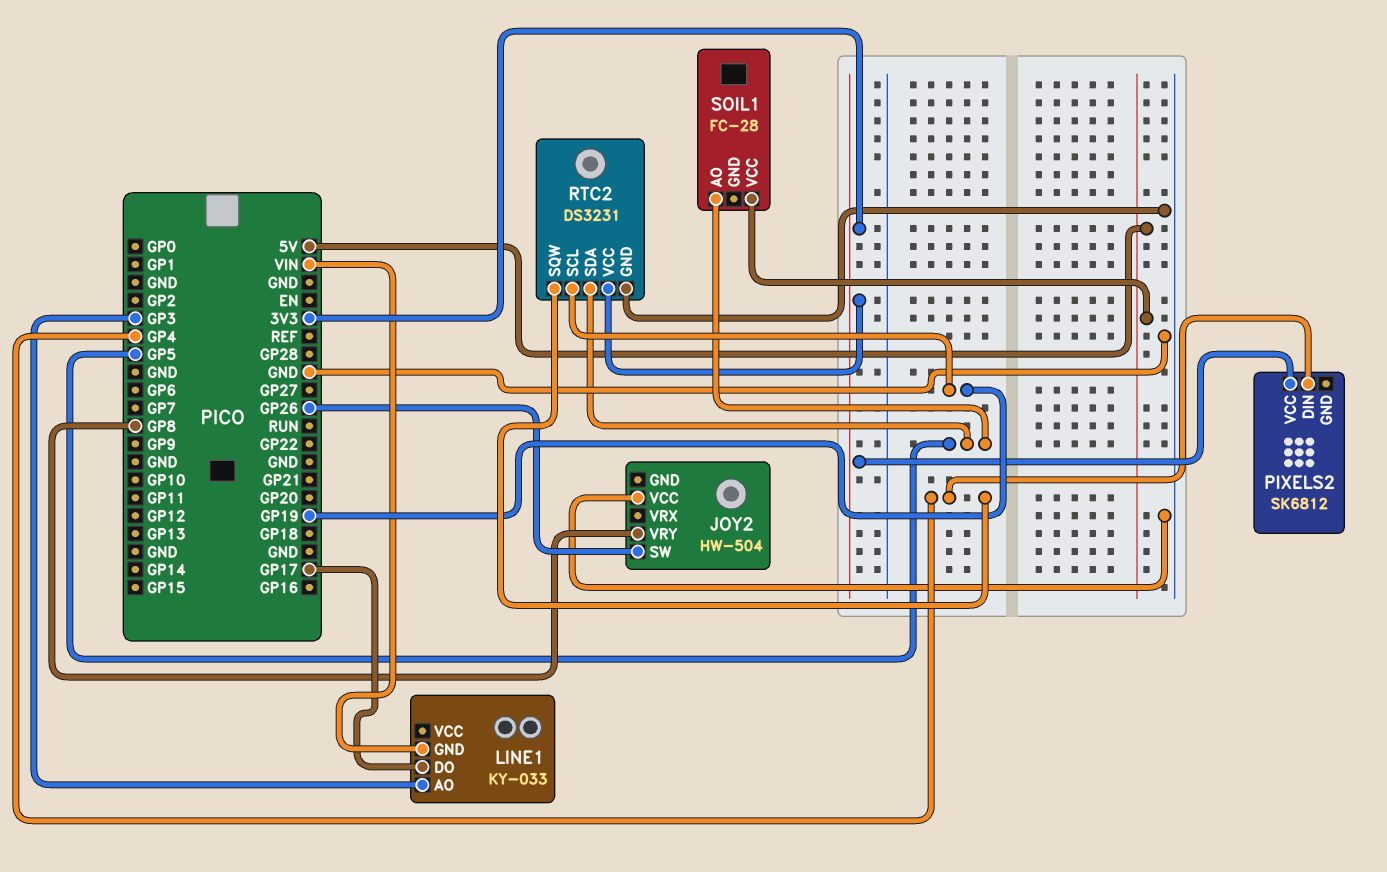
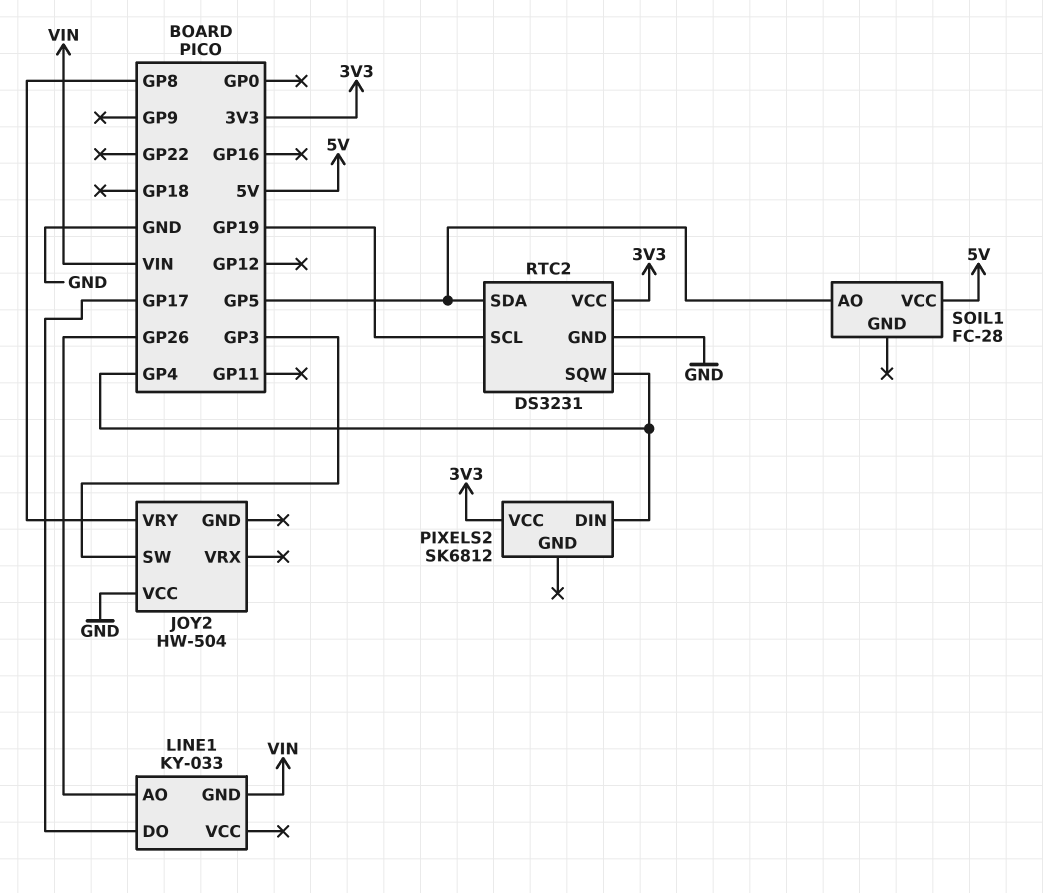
JOY2 pin SW: GP26 -> GP3
LINE1 pin AO: GP3 -> GP26

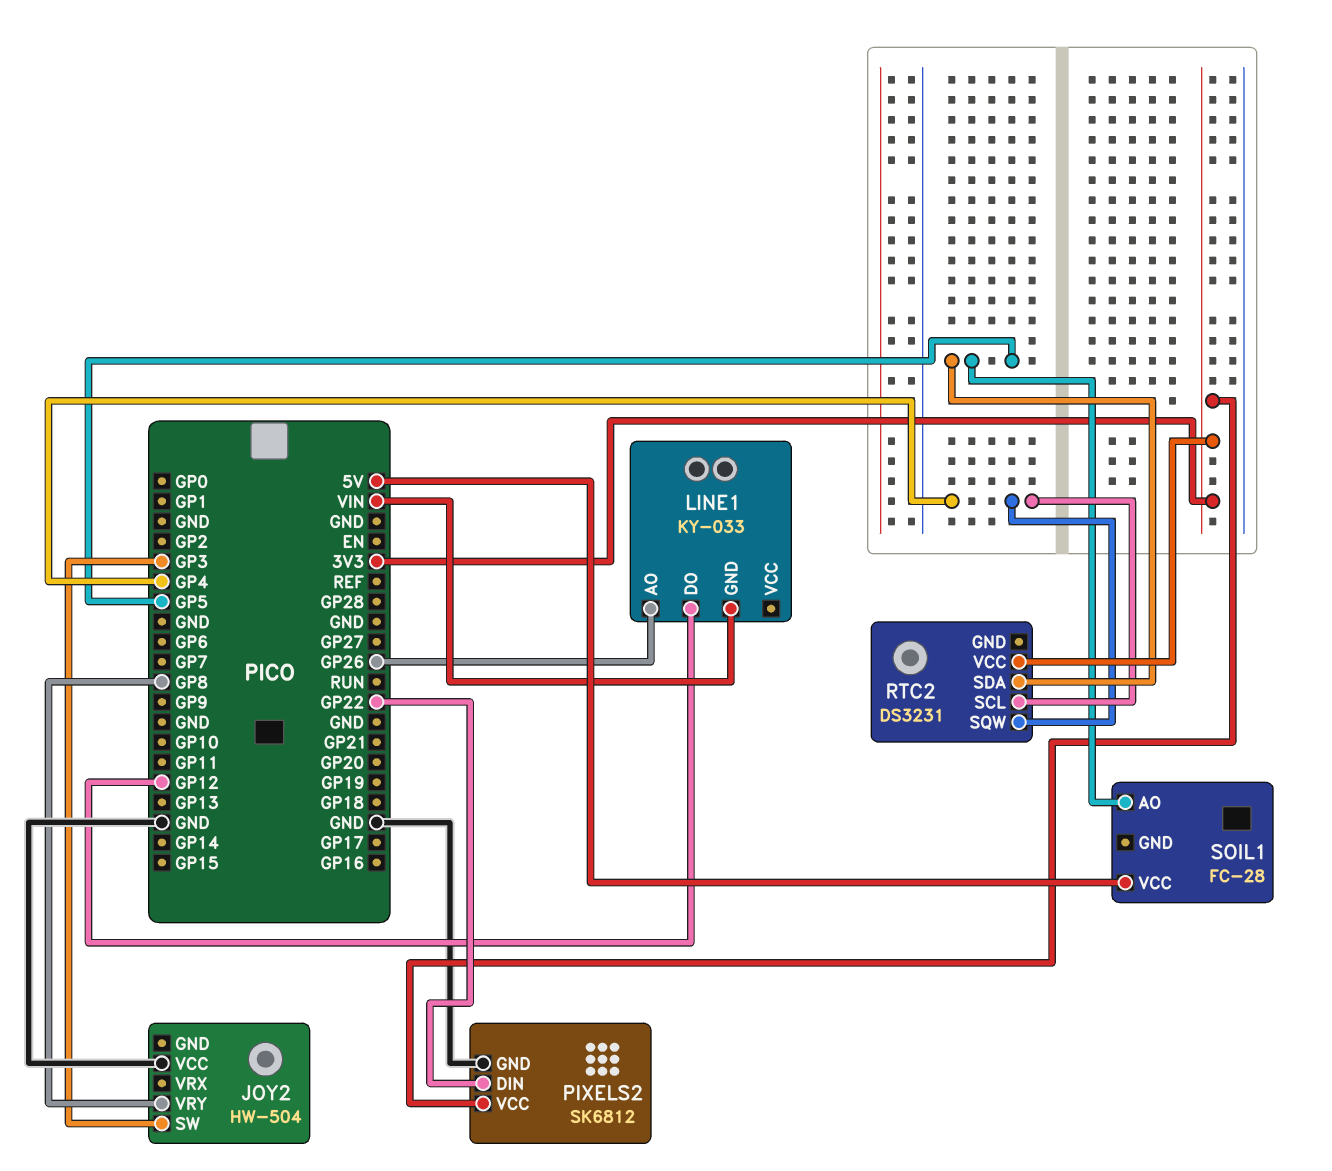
LINE1 pin DO: GP17 -> GP12
PIXELS2 pin DIN: GP4 -> GP22
PIXELS2 pin GND: none -> GND
RTC2 pin GND: GND -> none
RTC2 pin SCL: GP19 -> GP4

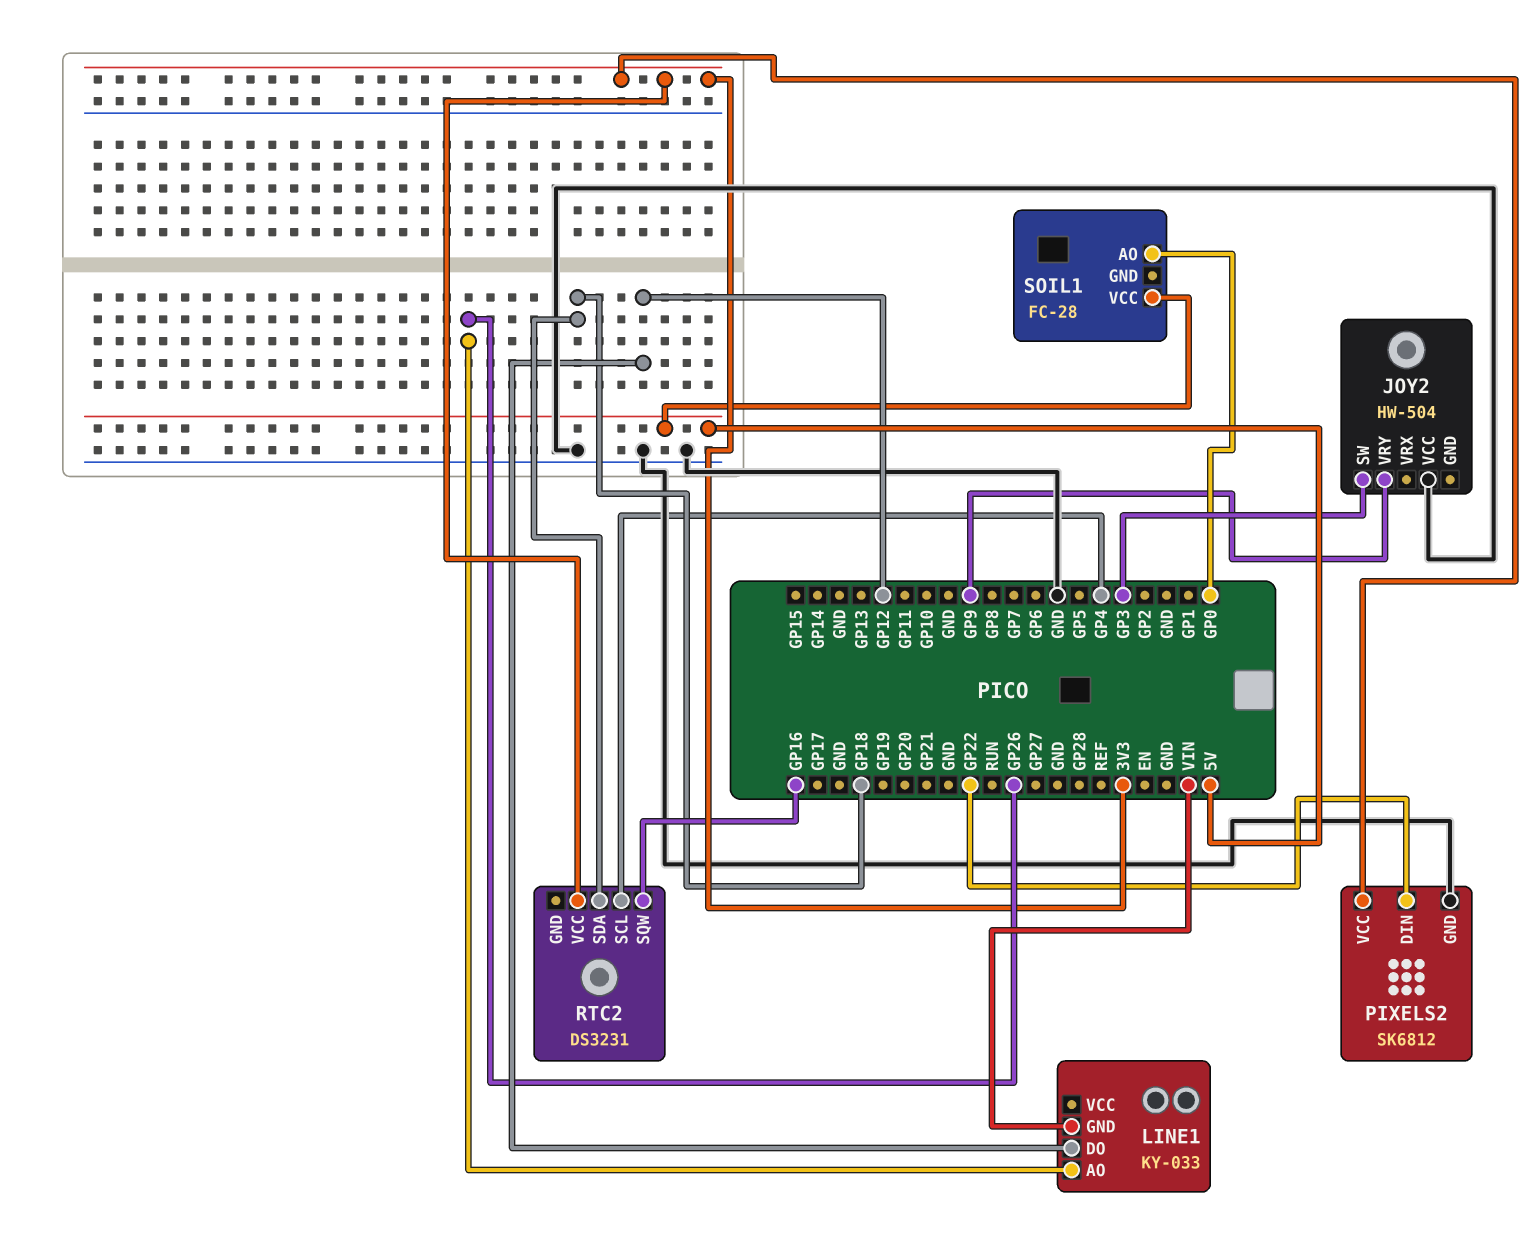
JOY2 pin VRY: GP8 -> GP9
RTC2 pin SDA: GP5 -> GP18
RTC2 pin SQW: GP4 -> GP16
SOIL1 pin AO: GP5 -> GP0

